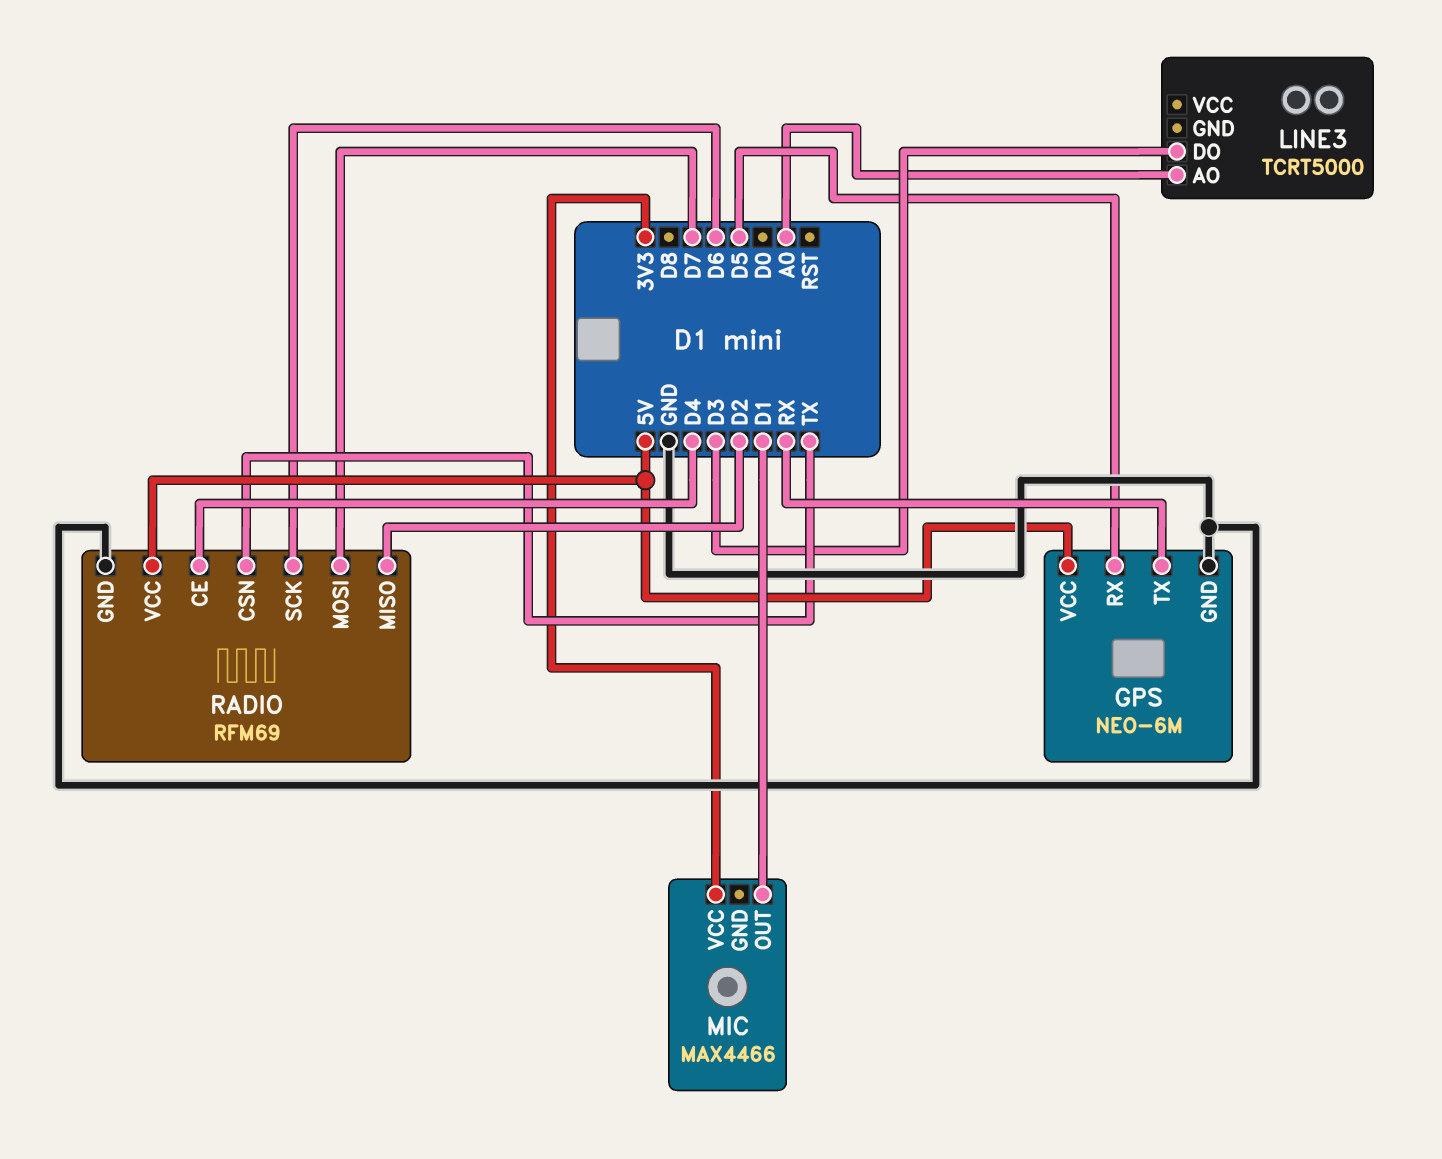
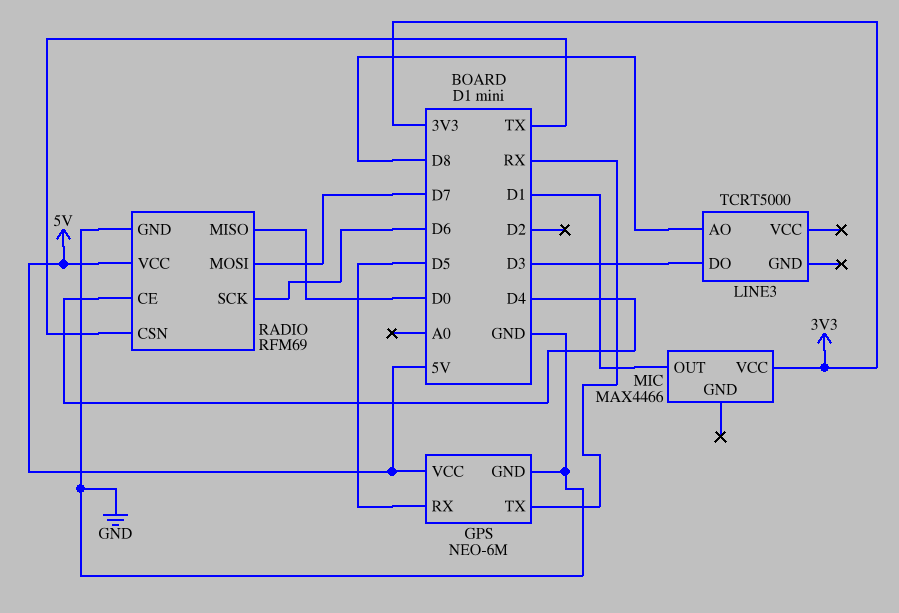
LINE3 pin AO: A0 -> D8
RADIO pin MISO: D2 -> D0

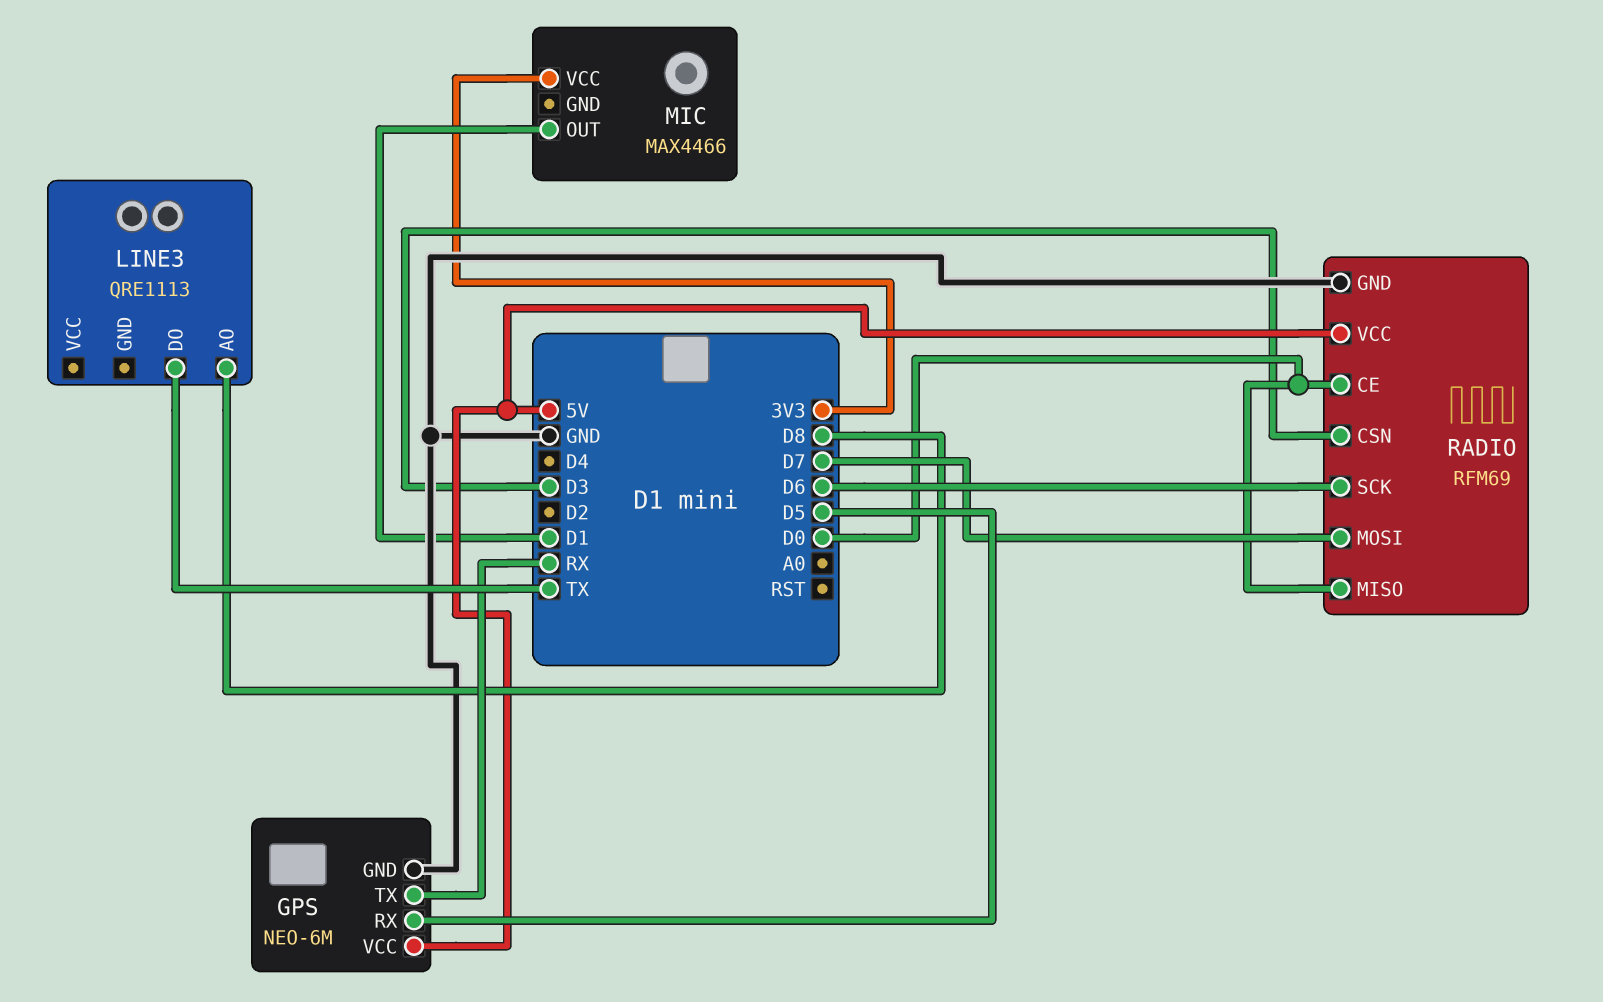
LINE3: TCRT5000 -> QRE1113
LINE3 pin DO: D3 -> TX
RADIO pin CE: D4 -> D0
RADIO pin CSN: TX -> D3

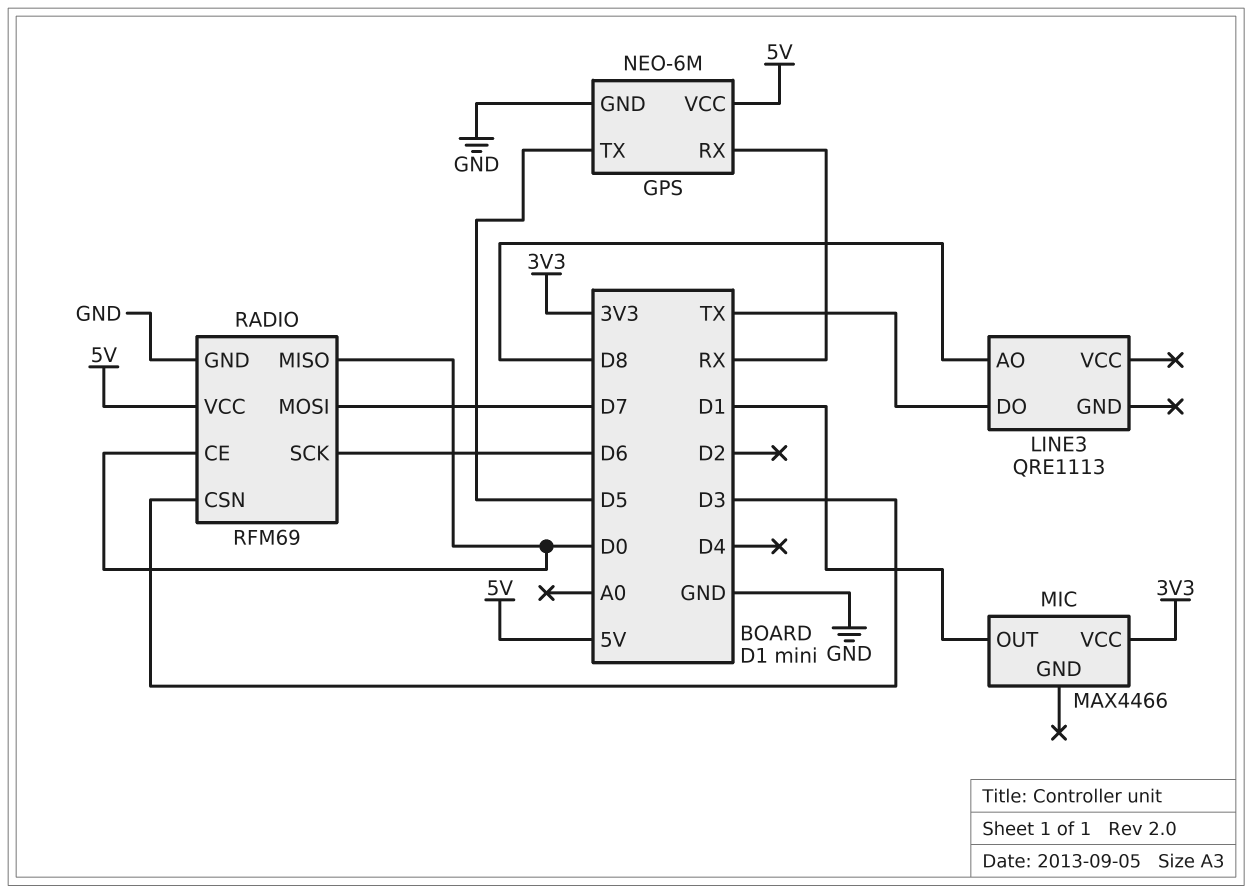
GPS pin RX: D5 -> RX
GPS pin TX: RX -> D5

